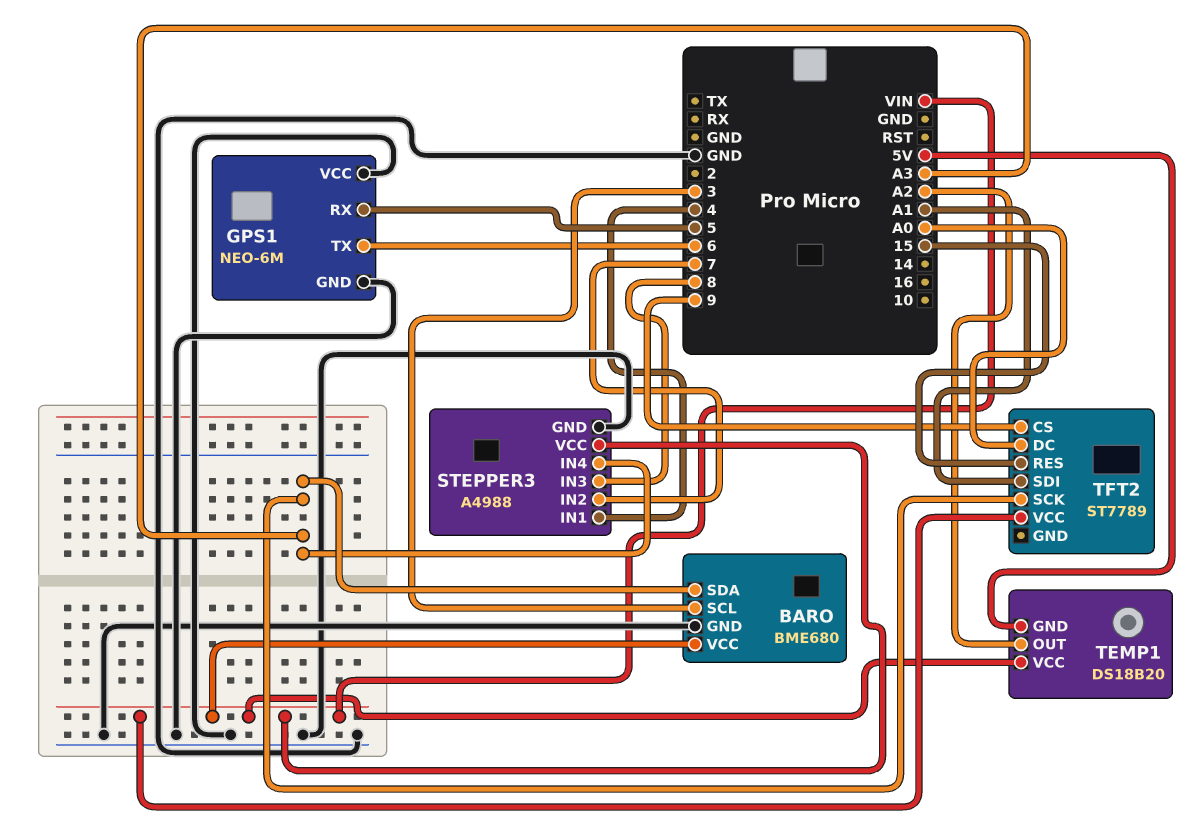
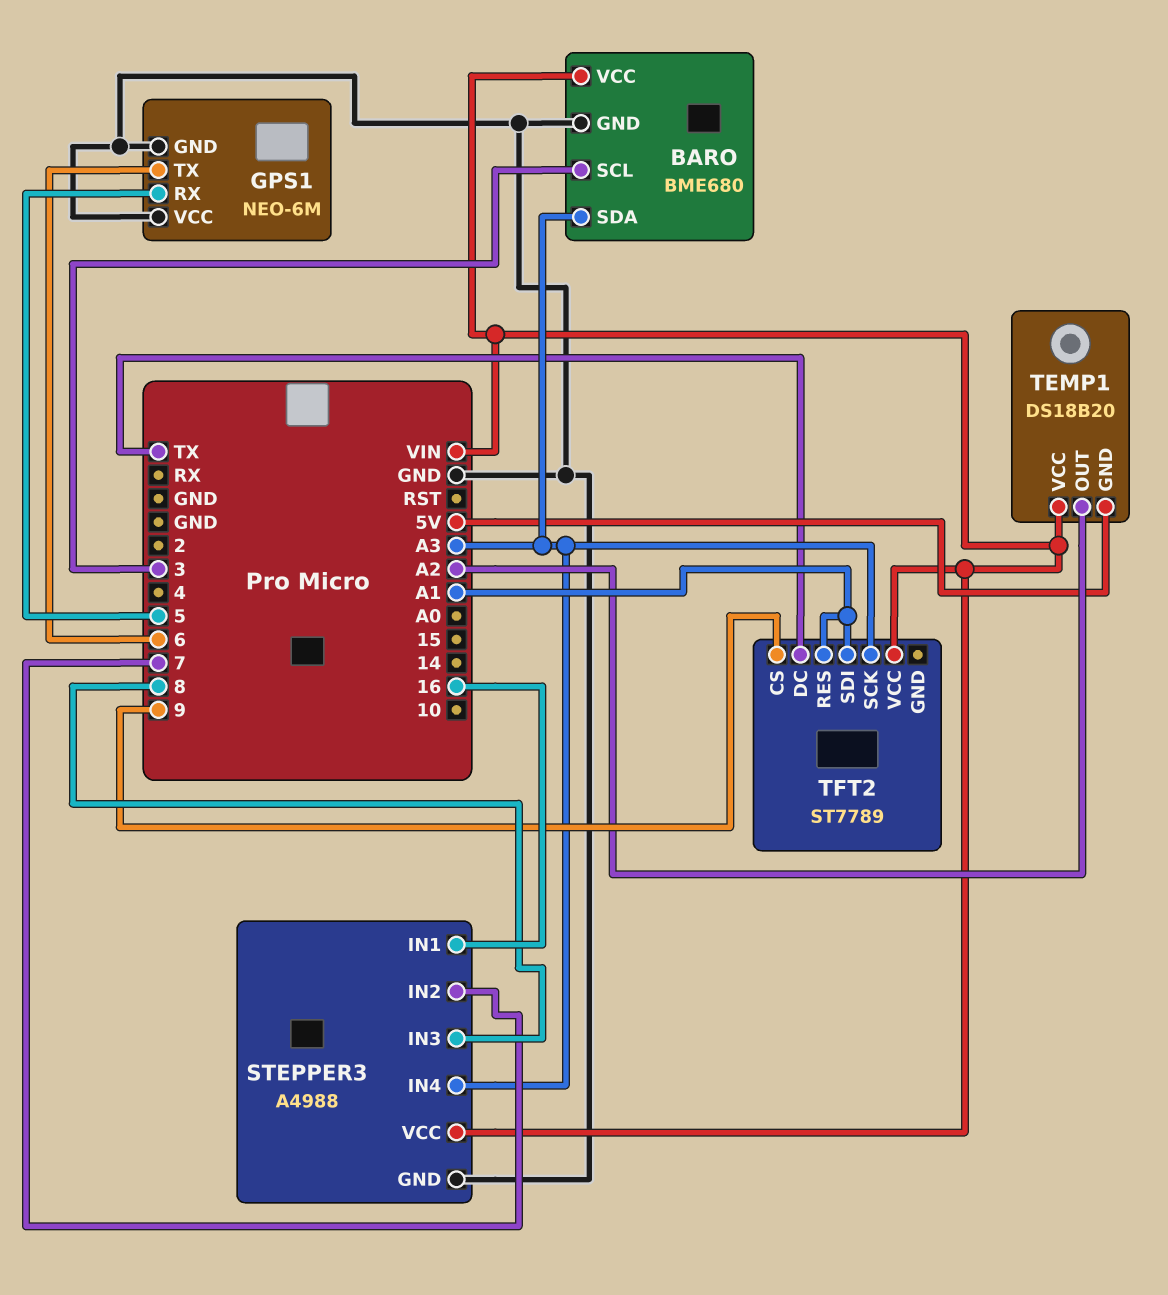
STEPPER3 pin IN1: 4 -> 16
TFT2 pin DC: A0 -> TX
TFT2 pin RES: 15 -> A1

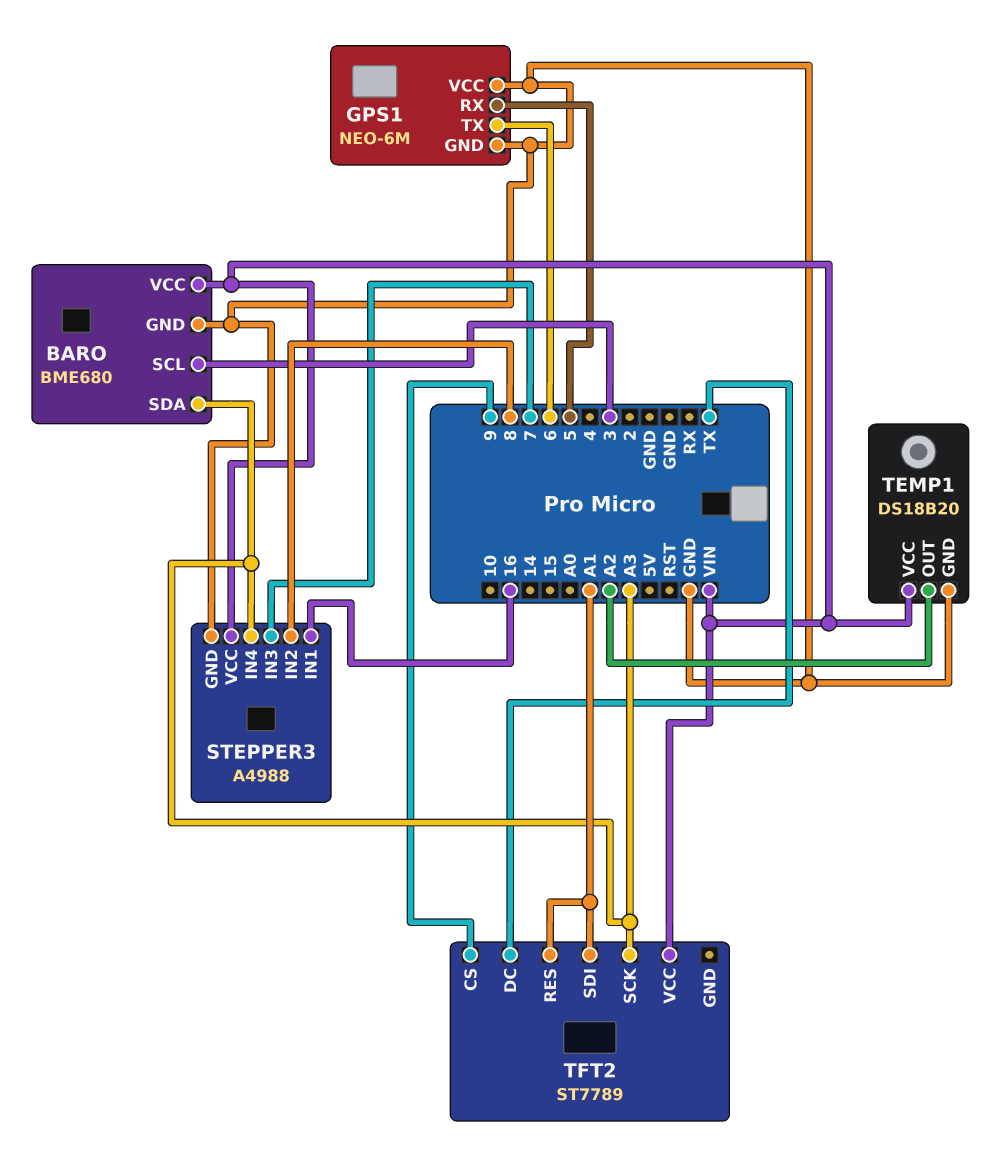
STEPPER3 pin IN2: 7 -> 8
STEPPER3 pin IN3: 8 -> 7
TEMP1 pin GND: 5V -> GND

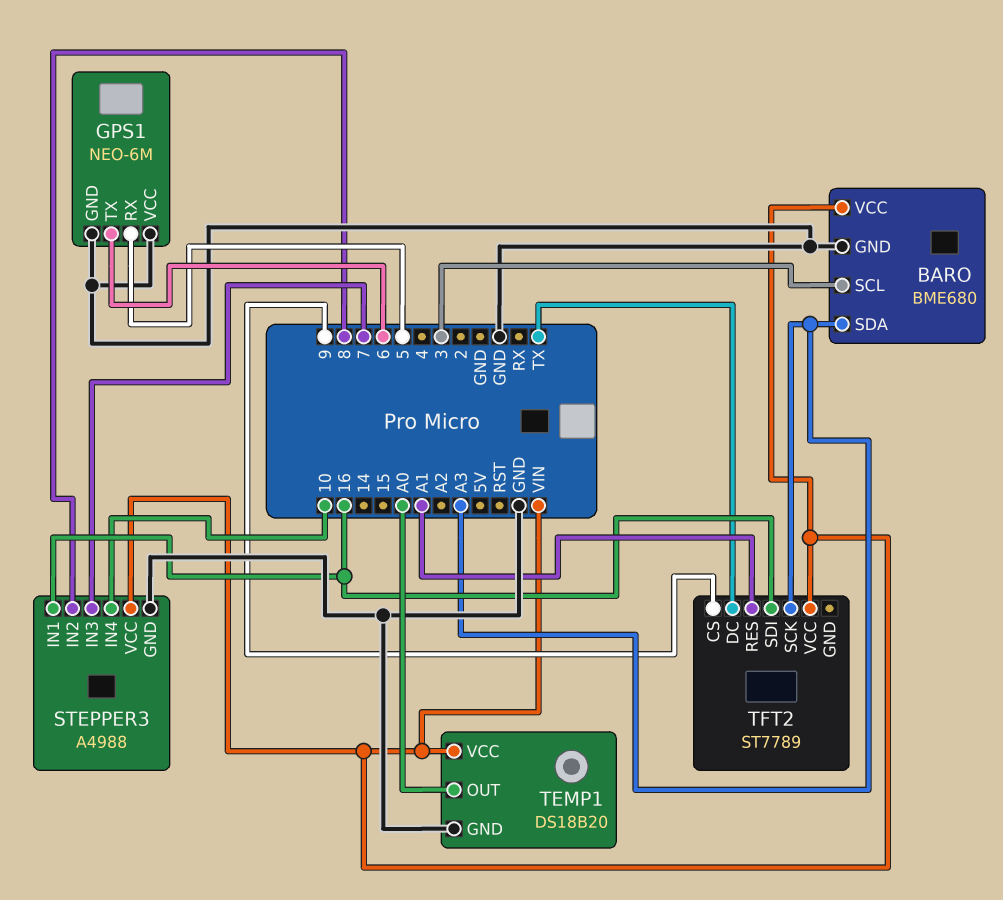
STEPPER3 pin IN4: A3 -> 10
TEMP1 pin OUT: A2 -> A0
TFT2 pin SDI: A1 -> 16

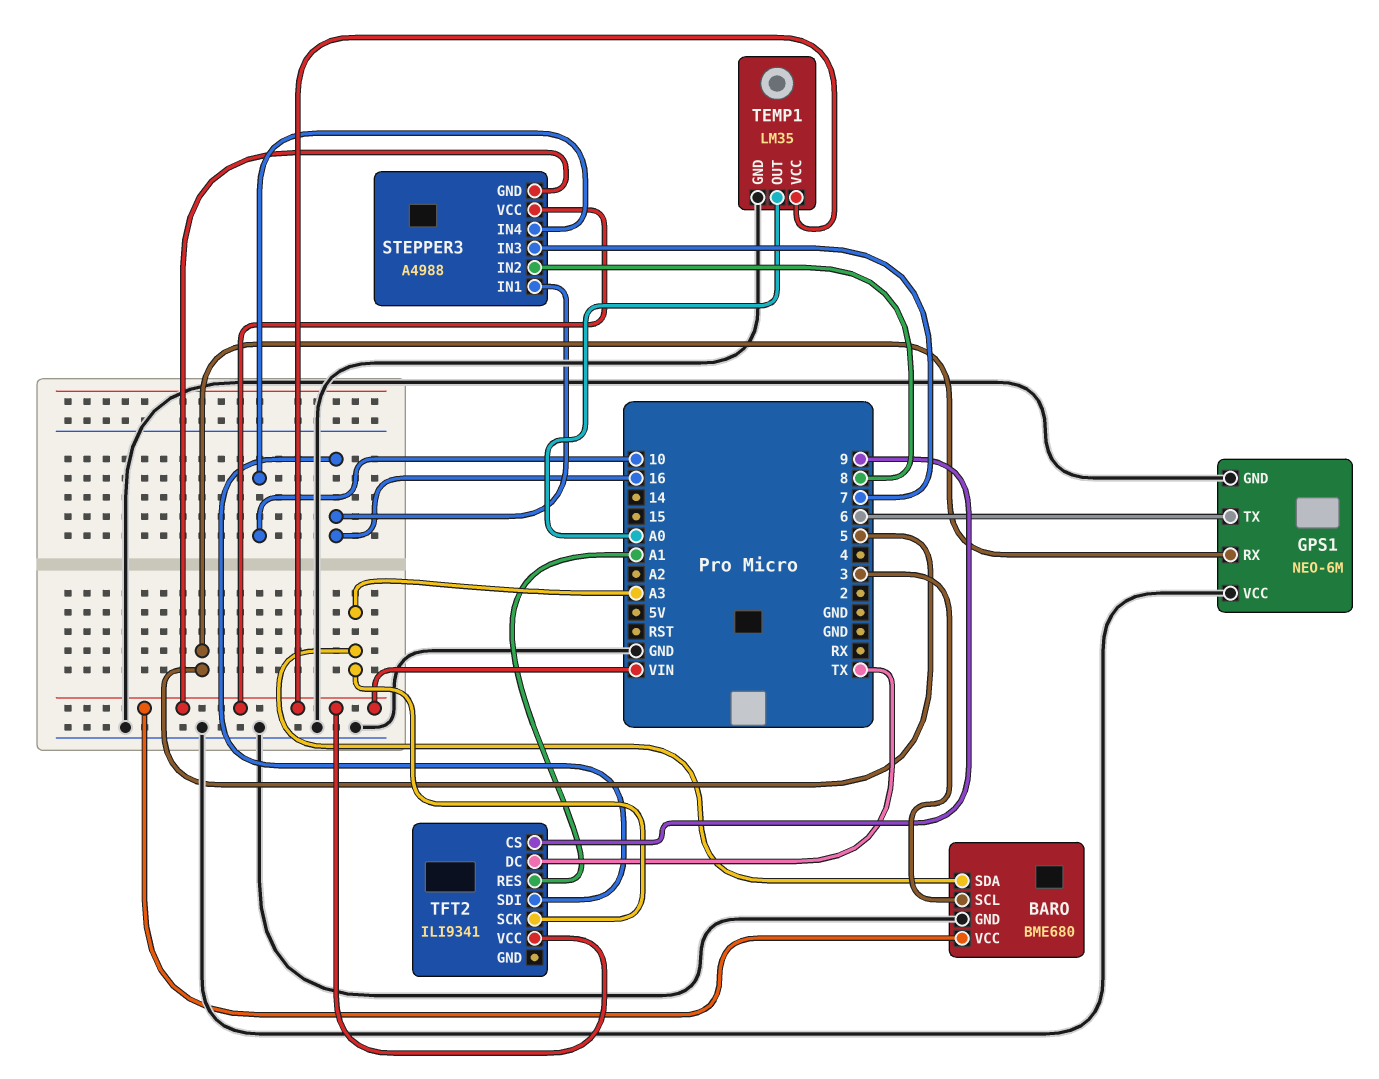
STEPPER3 pin GND: GND -> VIN
TEMP1: DS18B20 -> LM35
TFT2: ST7789 -> ILI9341

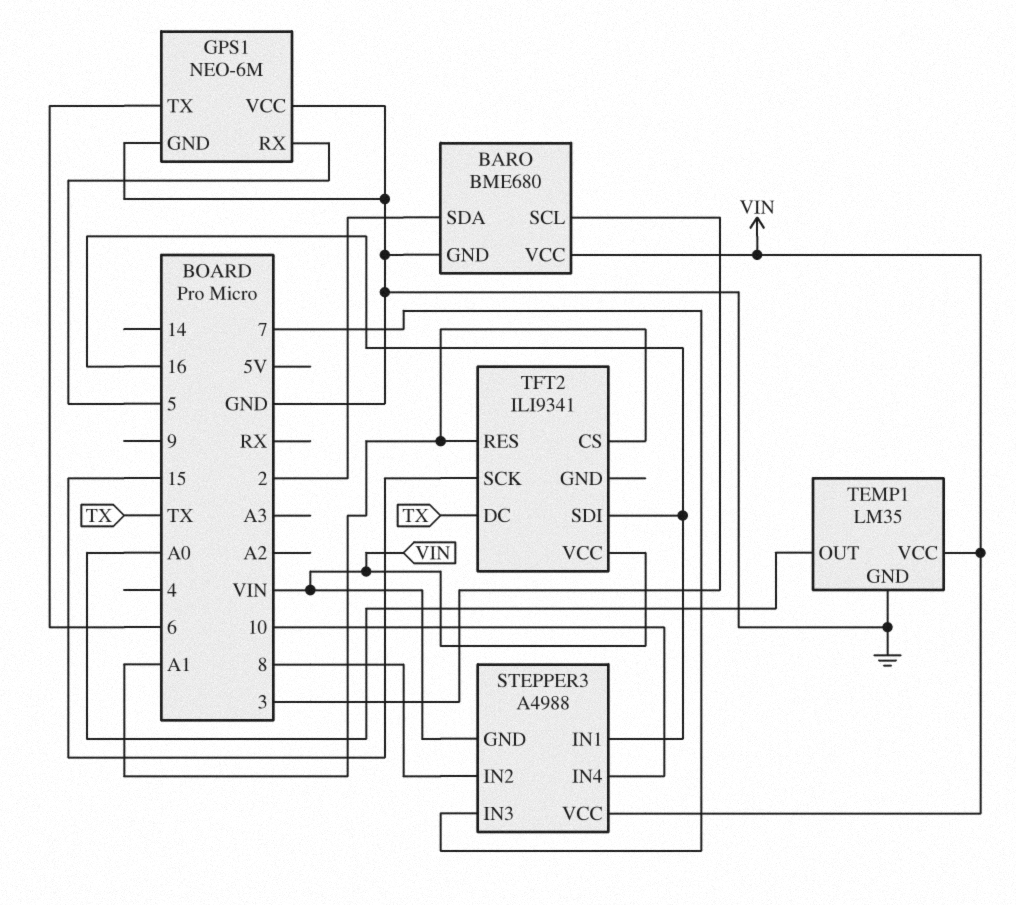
BARO pin SDA: A3 -> 2
TFT2 pin CS: 9 -> A1
TFT2 pin SCK: A3 -> 15

